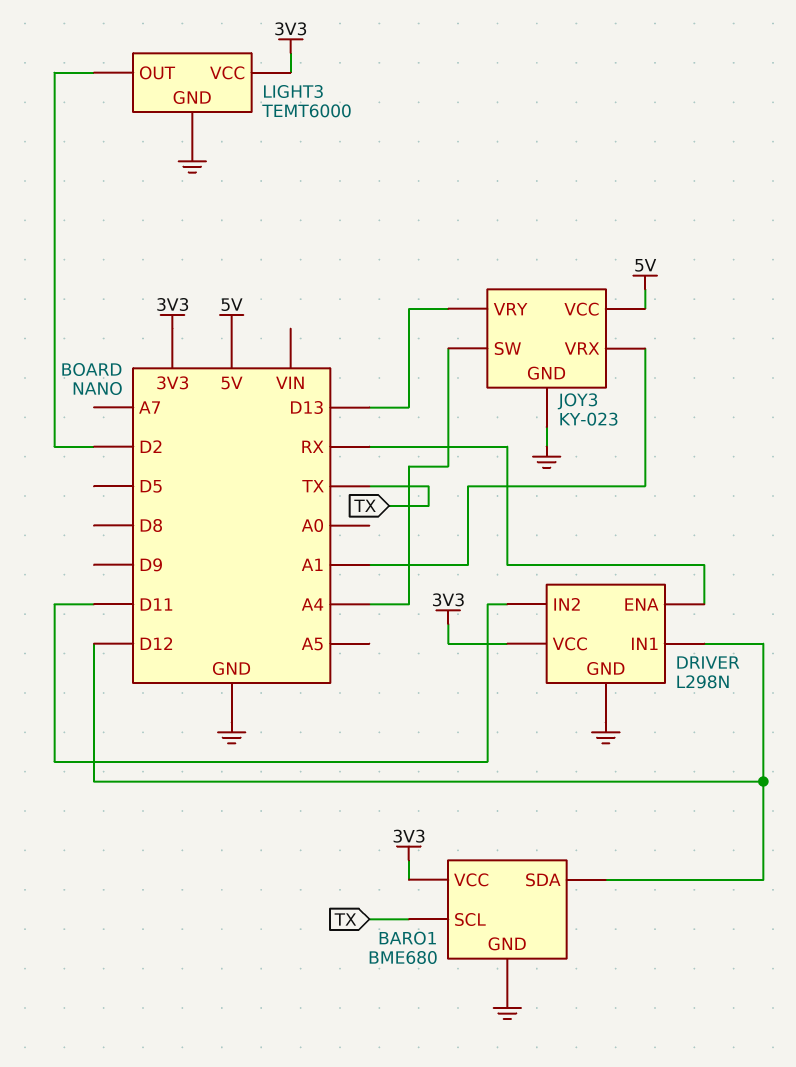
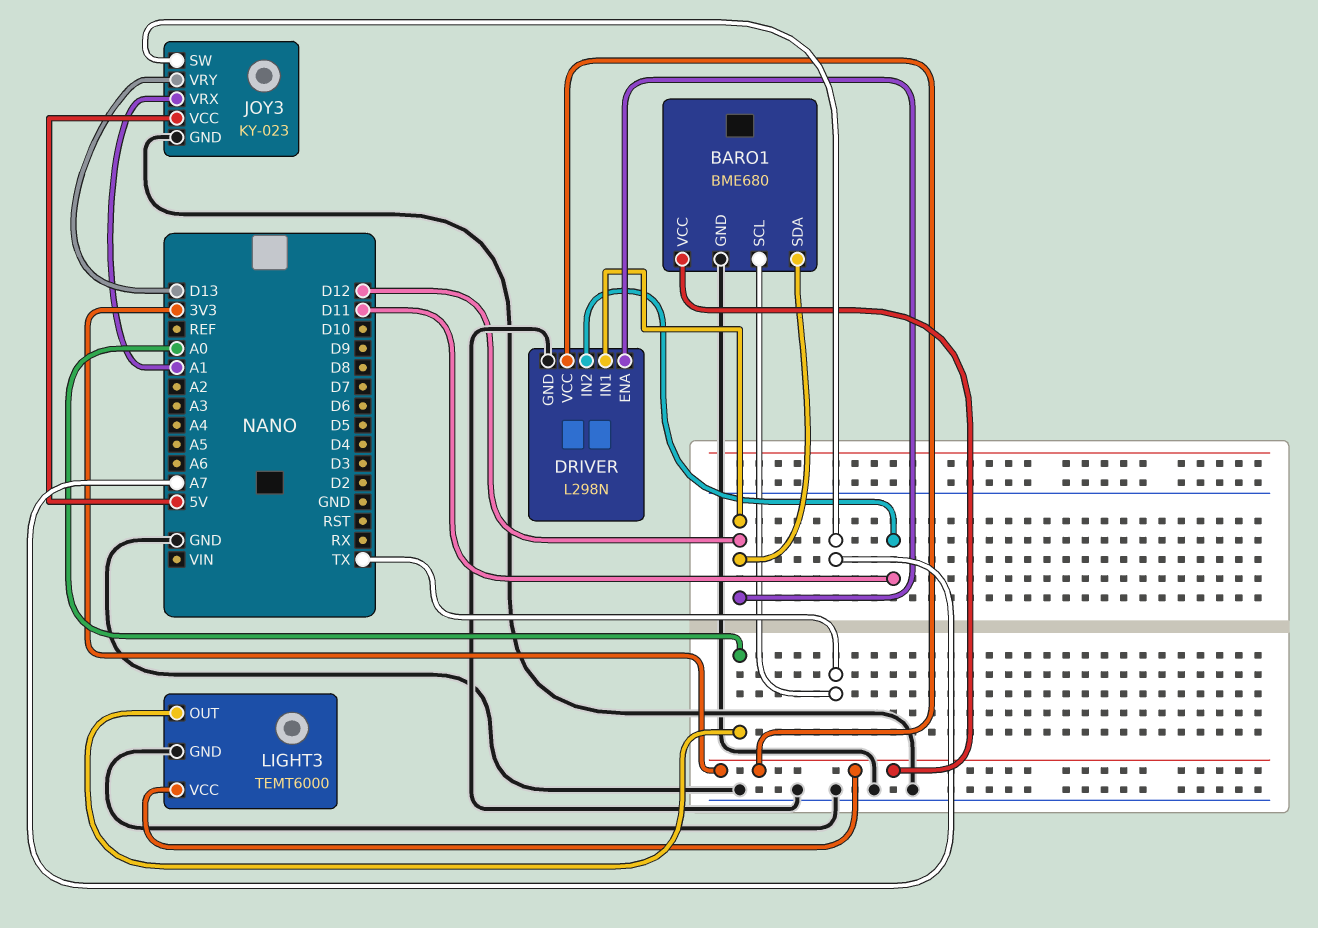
DRIVER pin ENA: RX -> D12
JOY3 pin SW: A4 -> A7
LIGHT3 pin OUT: D2 -> A0

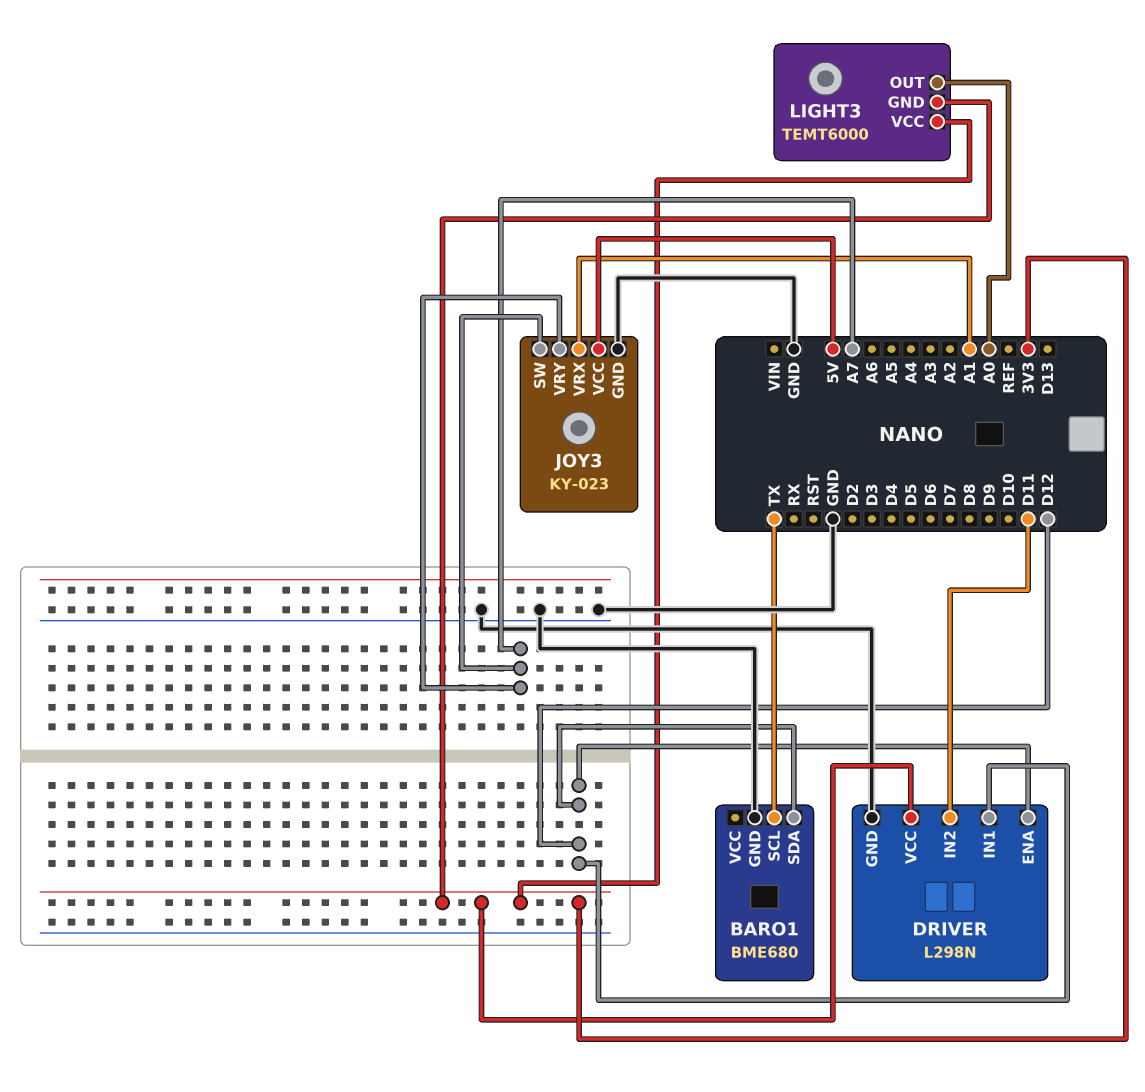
BARO1 pin VCC: 3V3 -> none
JOY3 pin VRY: D13 -> A7
LIGHT3 pin GND: GND -> 3V3

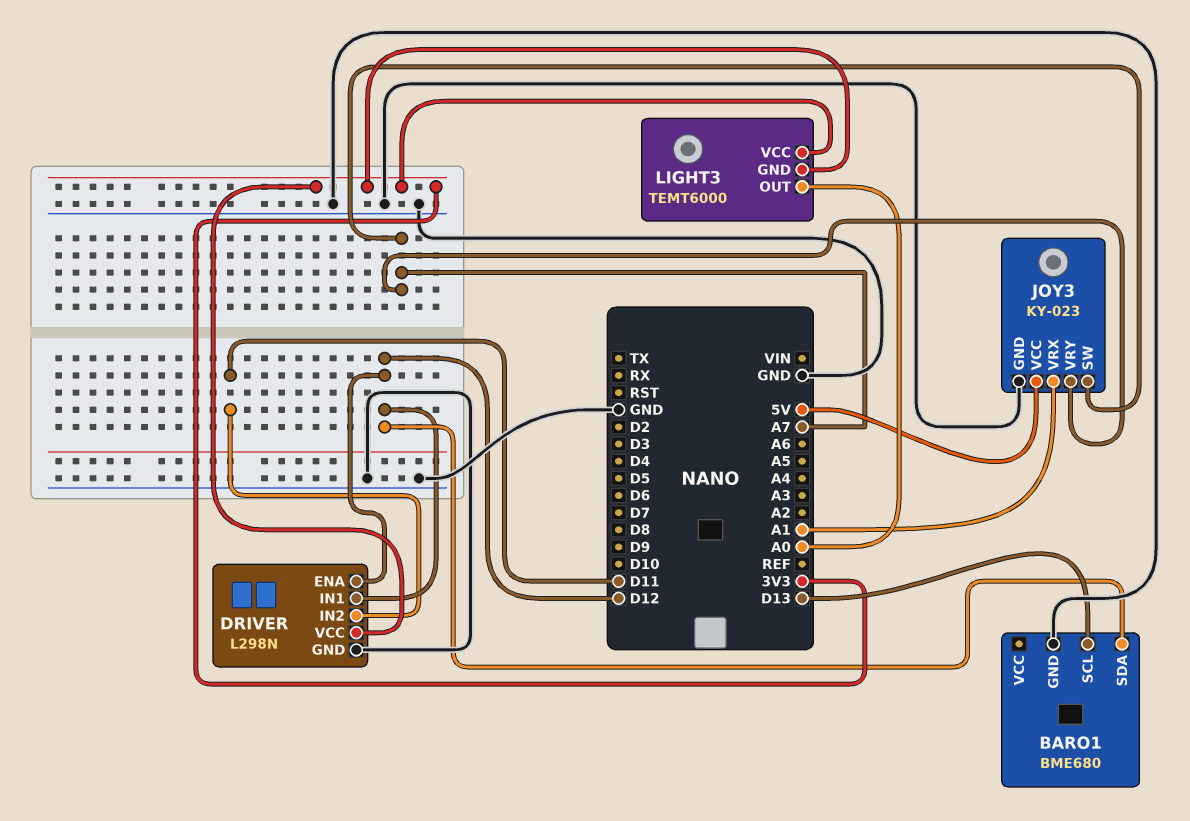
BARO1 pin SCL: TX -> D13

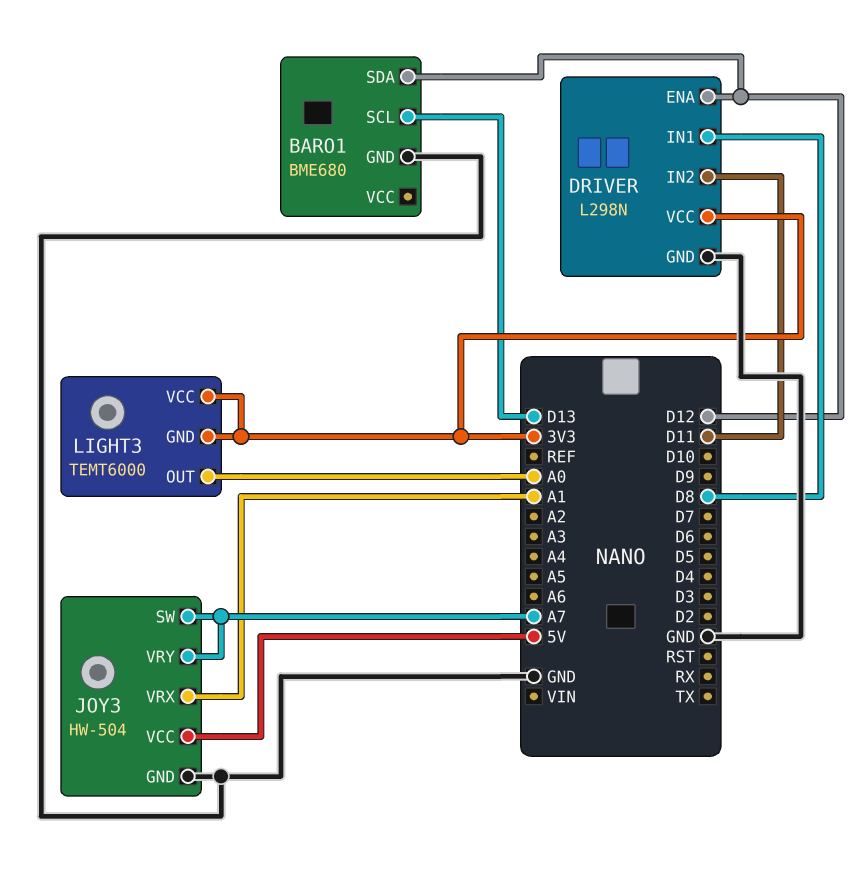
DRIVER pin IN1: D12 -> D8
JOY3: KY-023 -> HW-504

